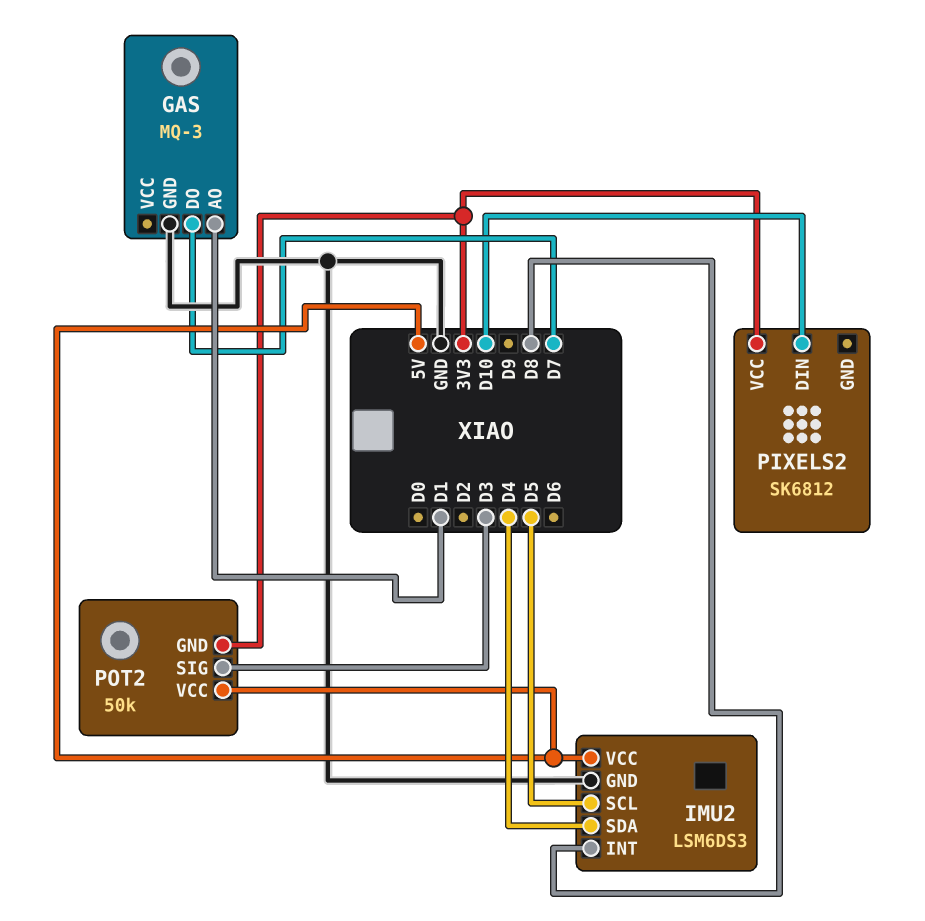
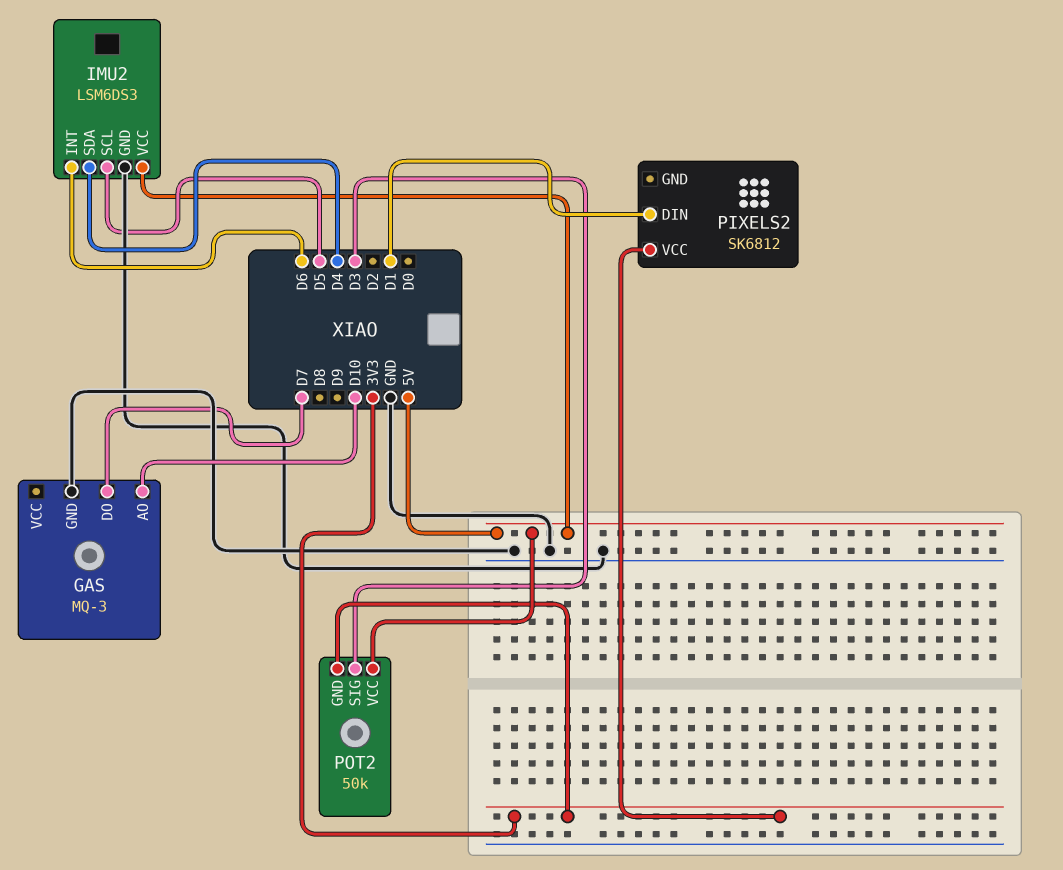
GAS pin AO: D1 -> D10
IMU2 pin INT: D8 -> D6
PIXELS2 pin DIN: D10 -> D1

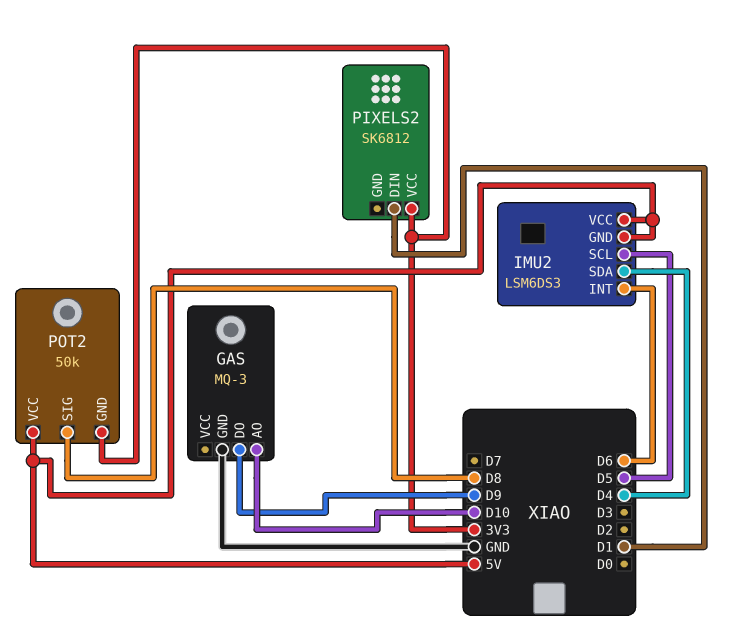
GAS pin DO: D7 -> D9
IMU2 pin GND: GND -> 5V
POT2 pin SIG: D3 -> D8

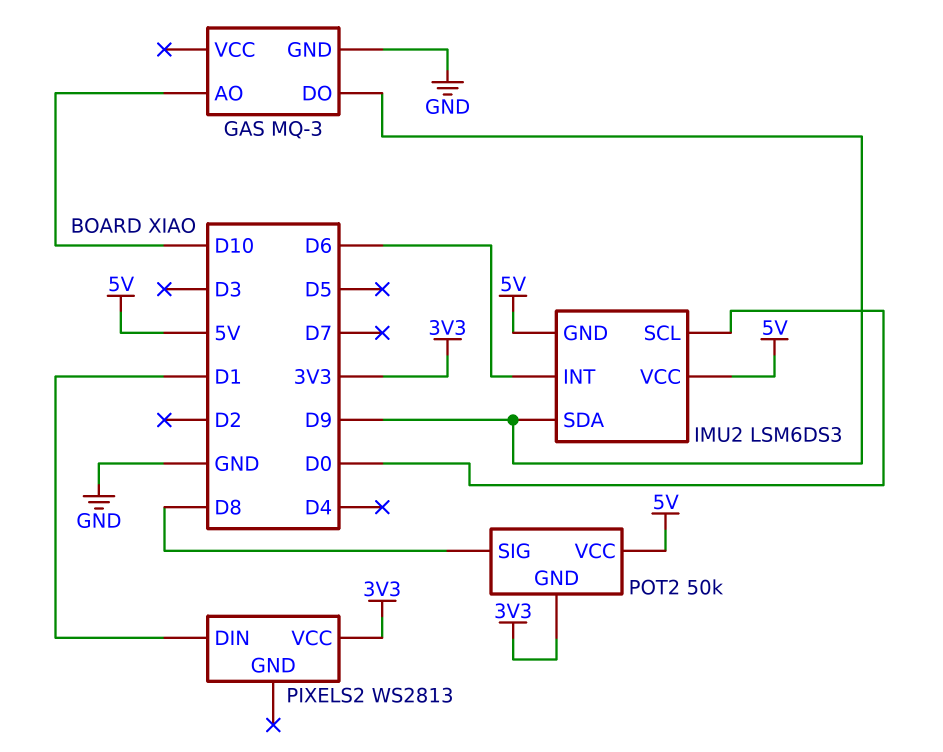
IMU2 pin SCL: D5 -> D0
IMU2 pin SDA: D4 -> D9
PIXELS2: SK6812 -> WS2813

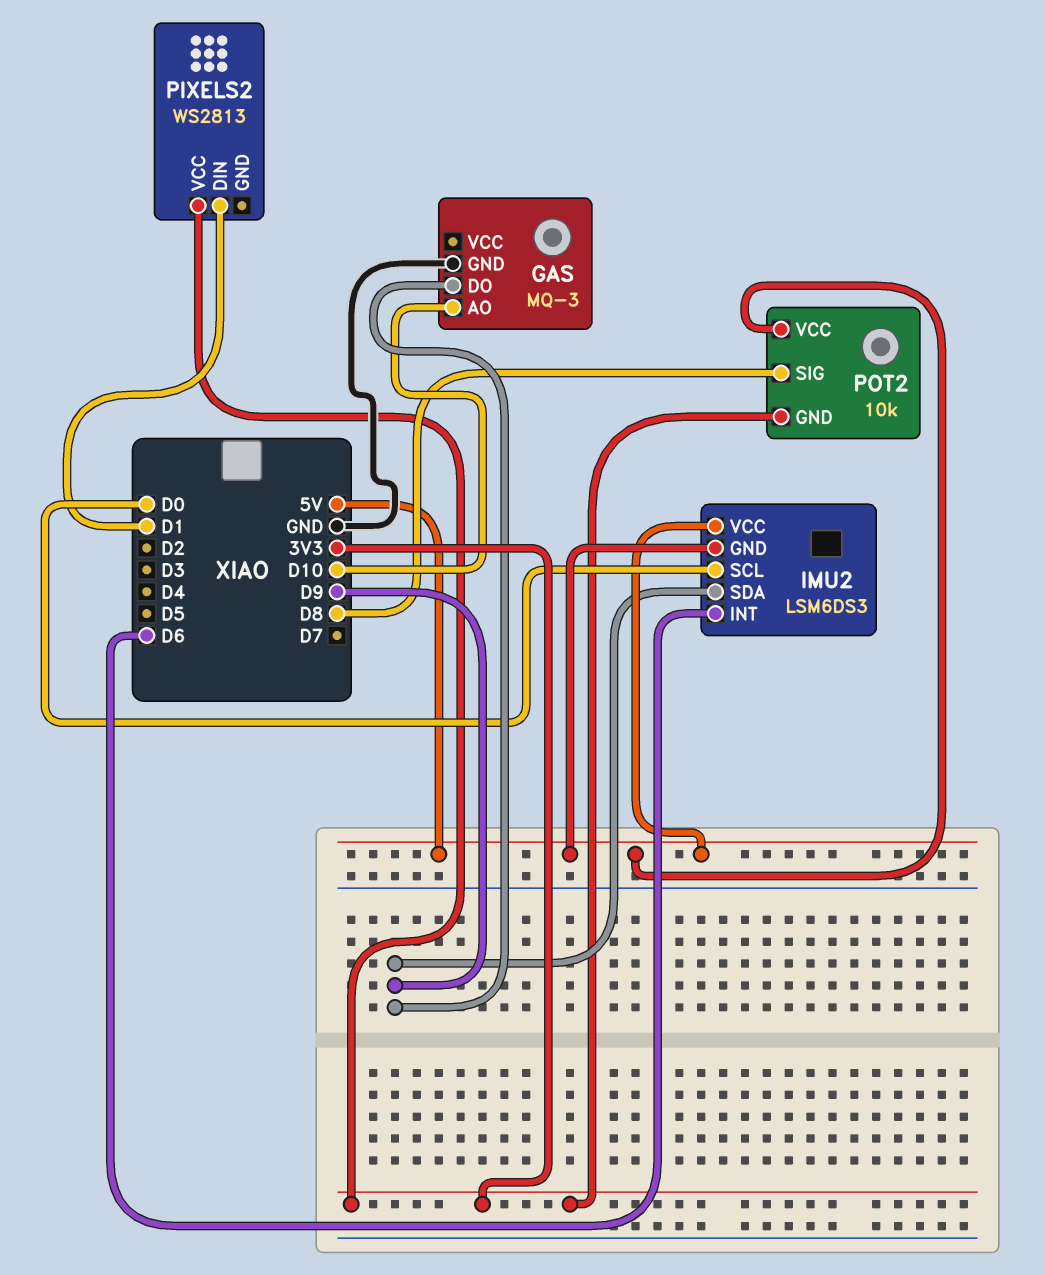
POT2: 50k -> 10k

